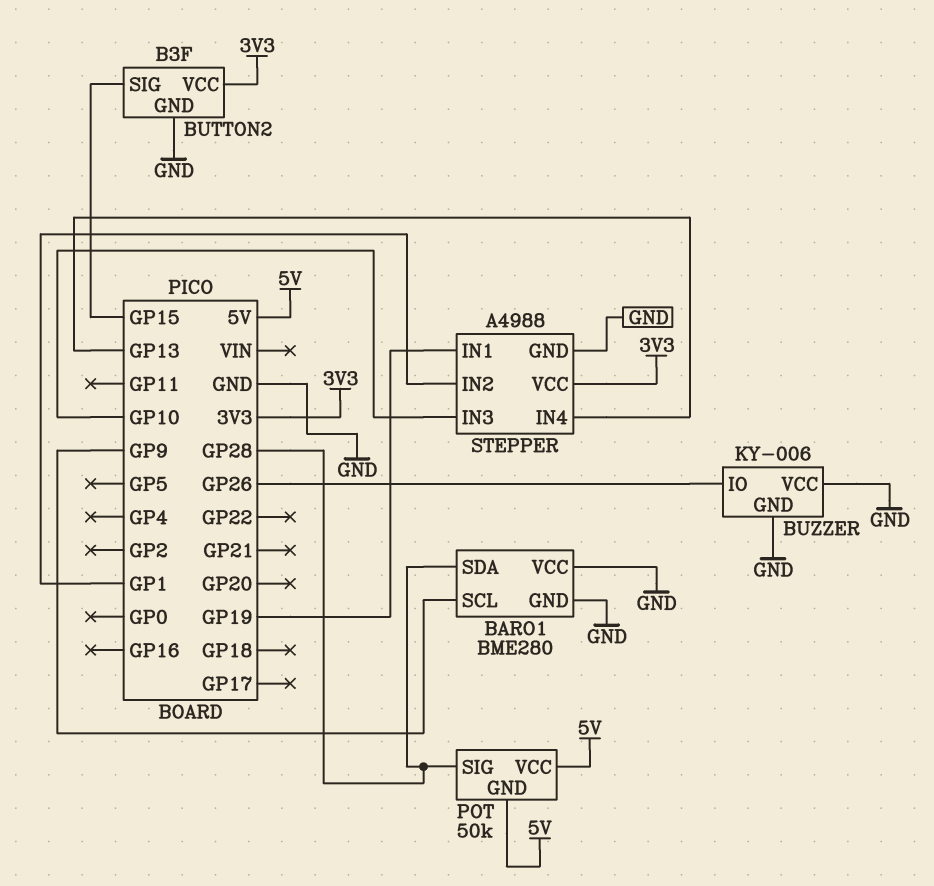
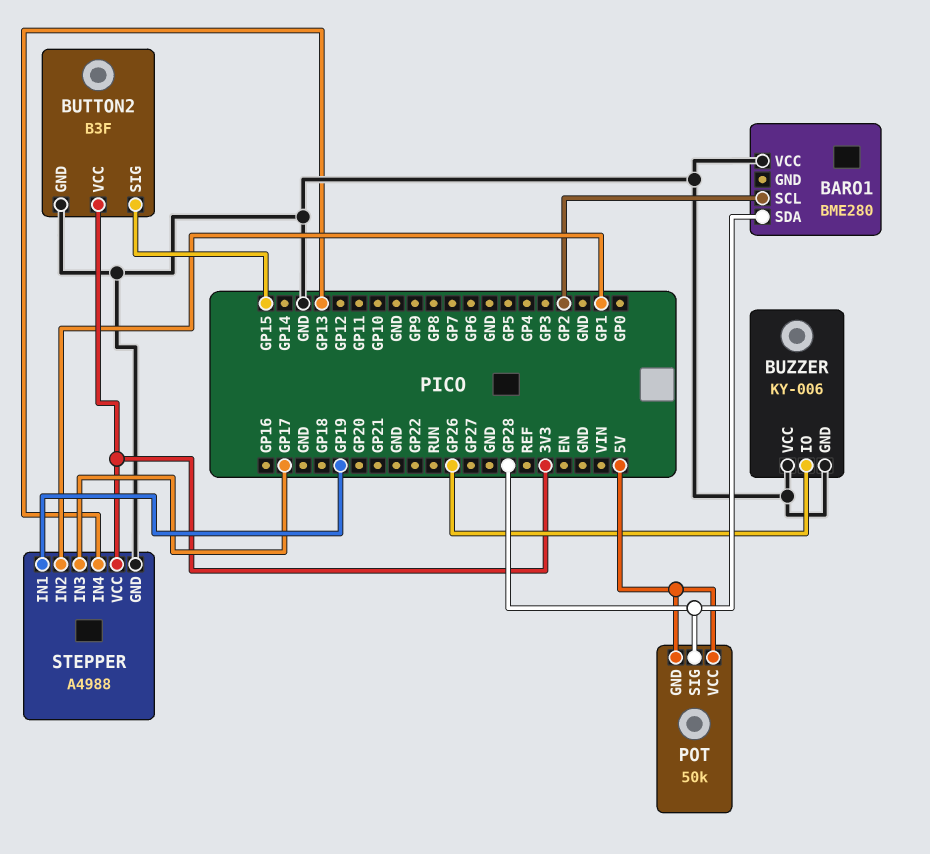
BARO1 pin GND: GND -> none
BARO1 pin SCL: GP9 -> GP2
STEPPER pin IN3: GP10 -> GP17

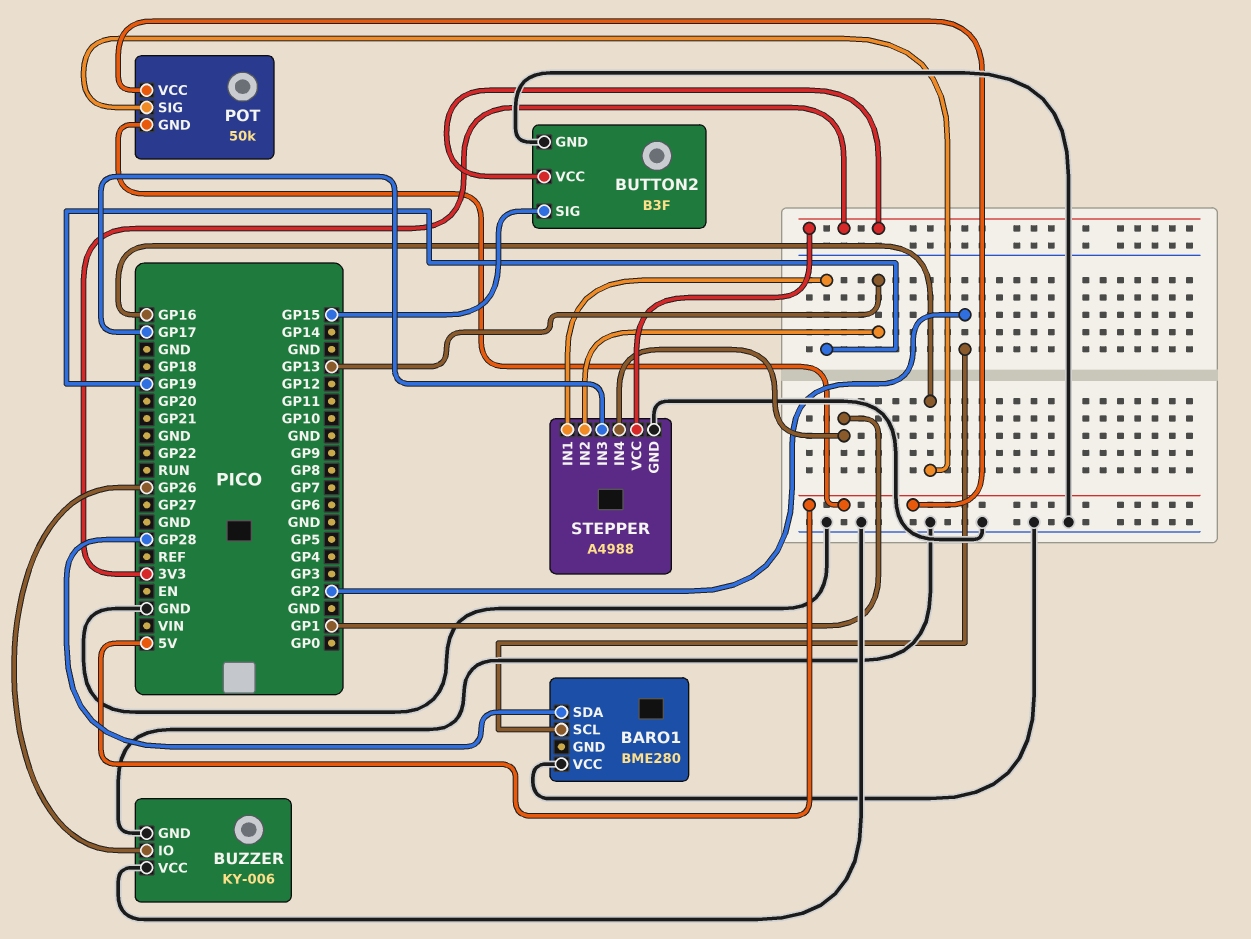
POT pin SIG: GP28 -> GP16
STEPPER pin IN2: GP1 -> GP13
STEPPER pin IN4: GP13 -> GP1

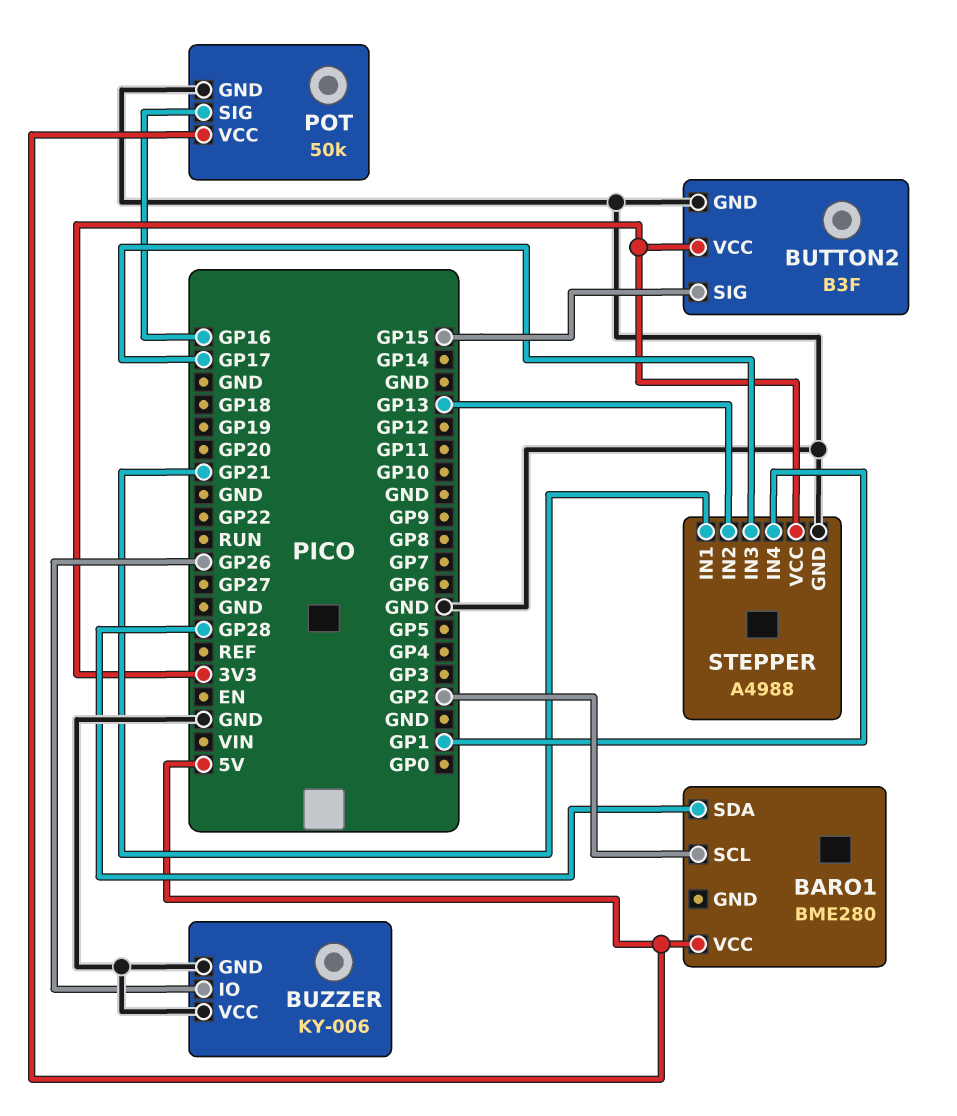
BARO1 pin VCC: GND -> 5V
POT pin GND: 5V -> GND
STEPPER pin IN1: GP19 -> GP21

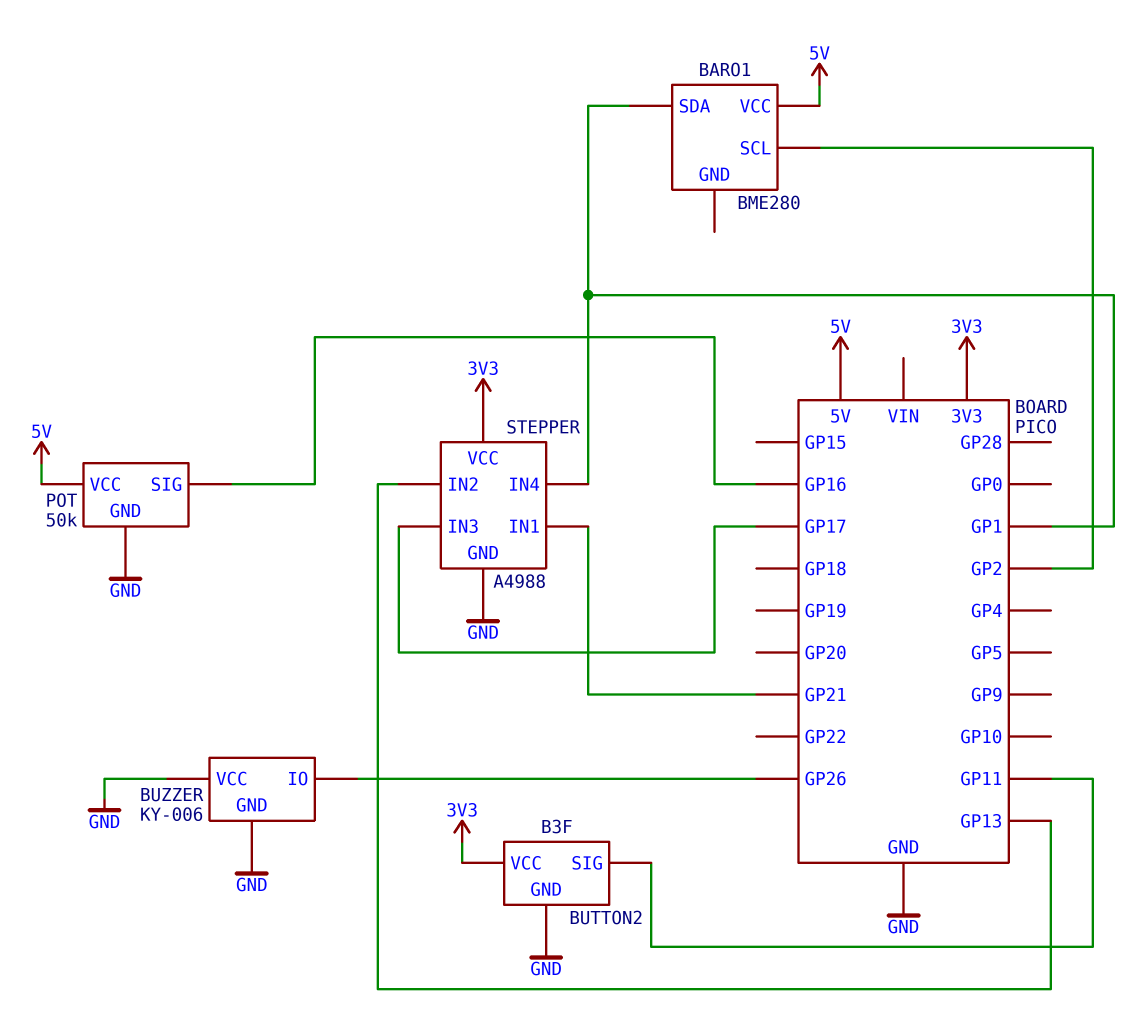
BARO1 pin SDA: GP28 -> GP1
BUTTON2 pin SIG: GP15 -> GP11

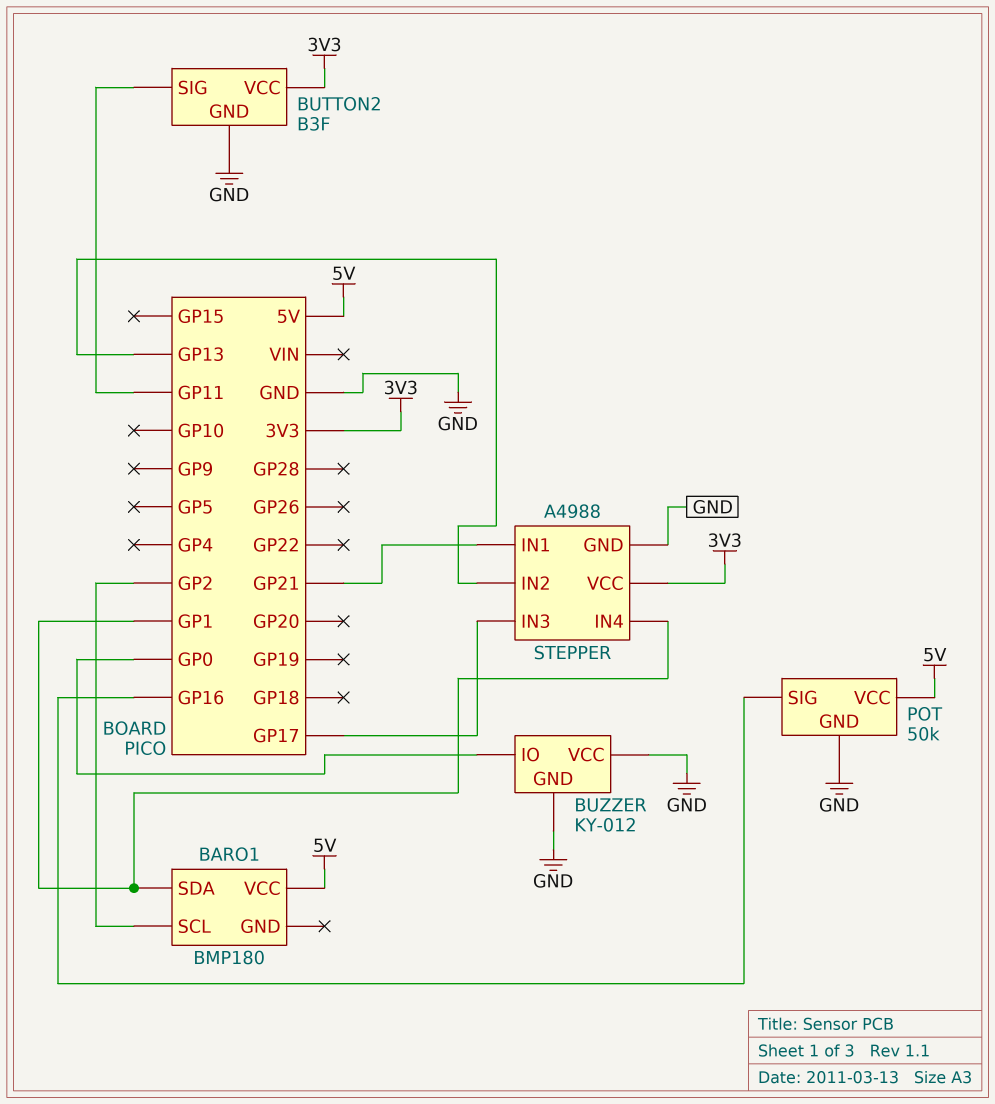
BARO1: BME280 -> BMP180
BUZZER: KY-006 -> KY-012
BUZZER pin IO: GP26 -> GP0

